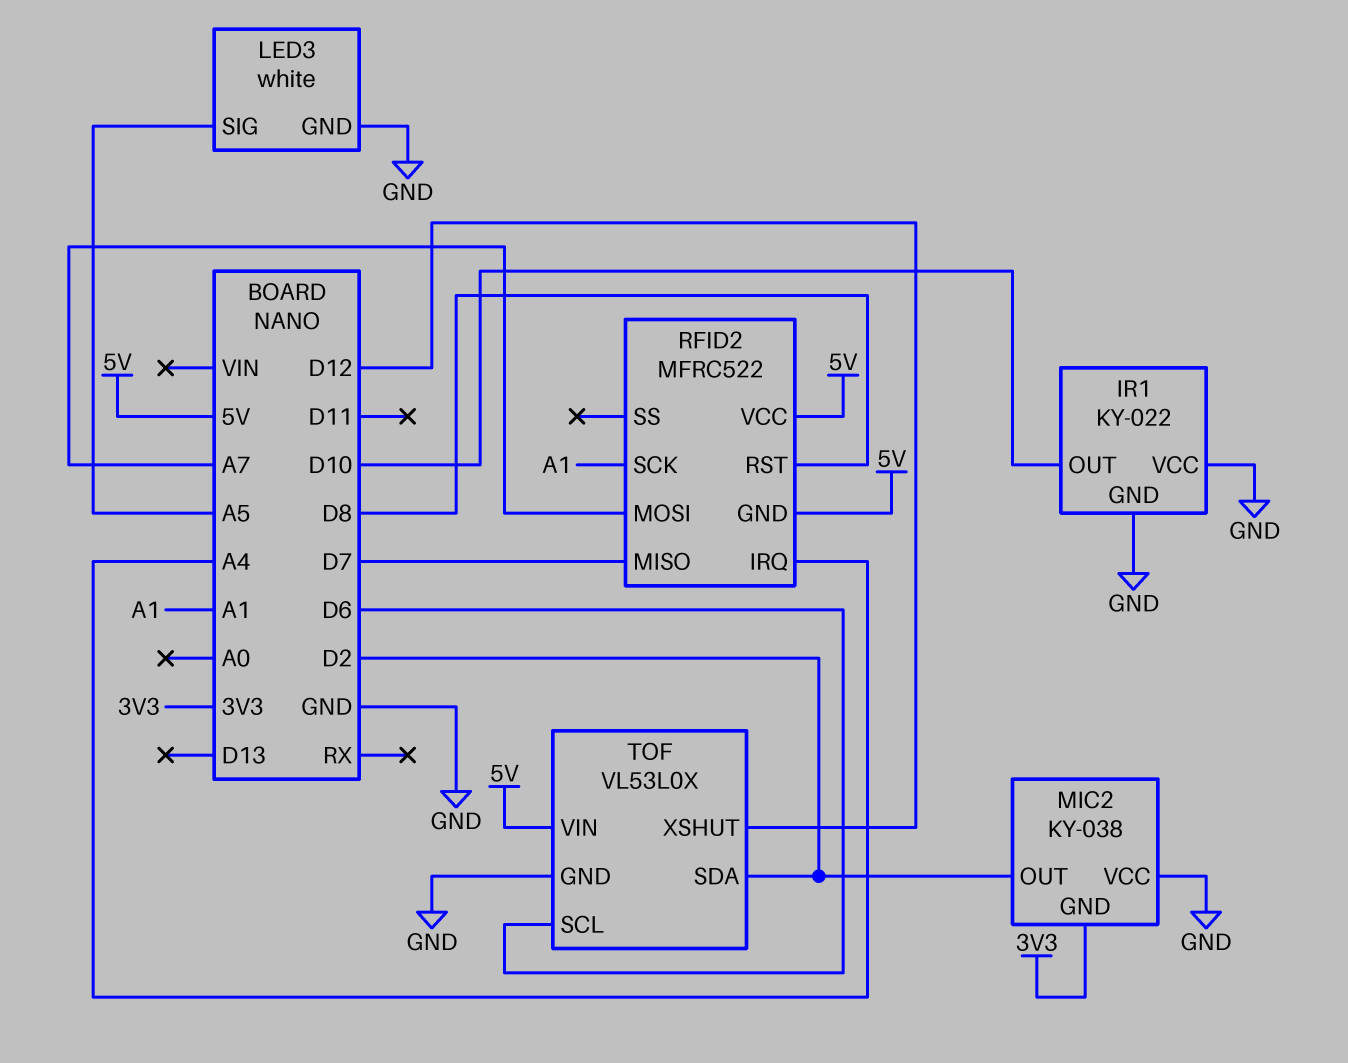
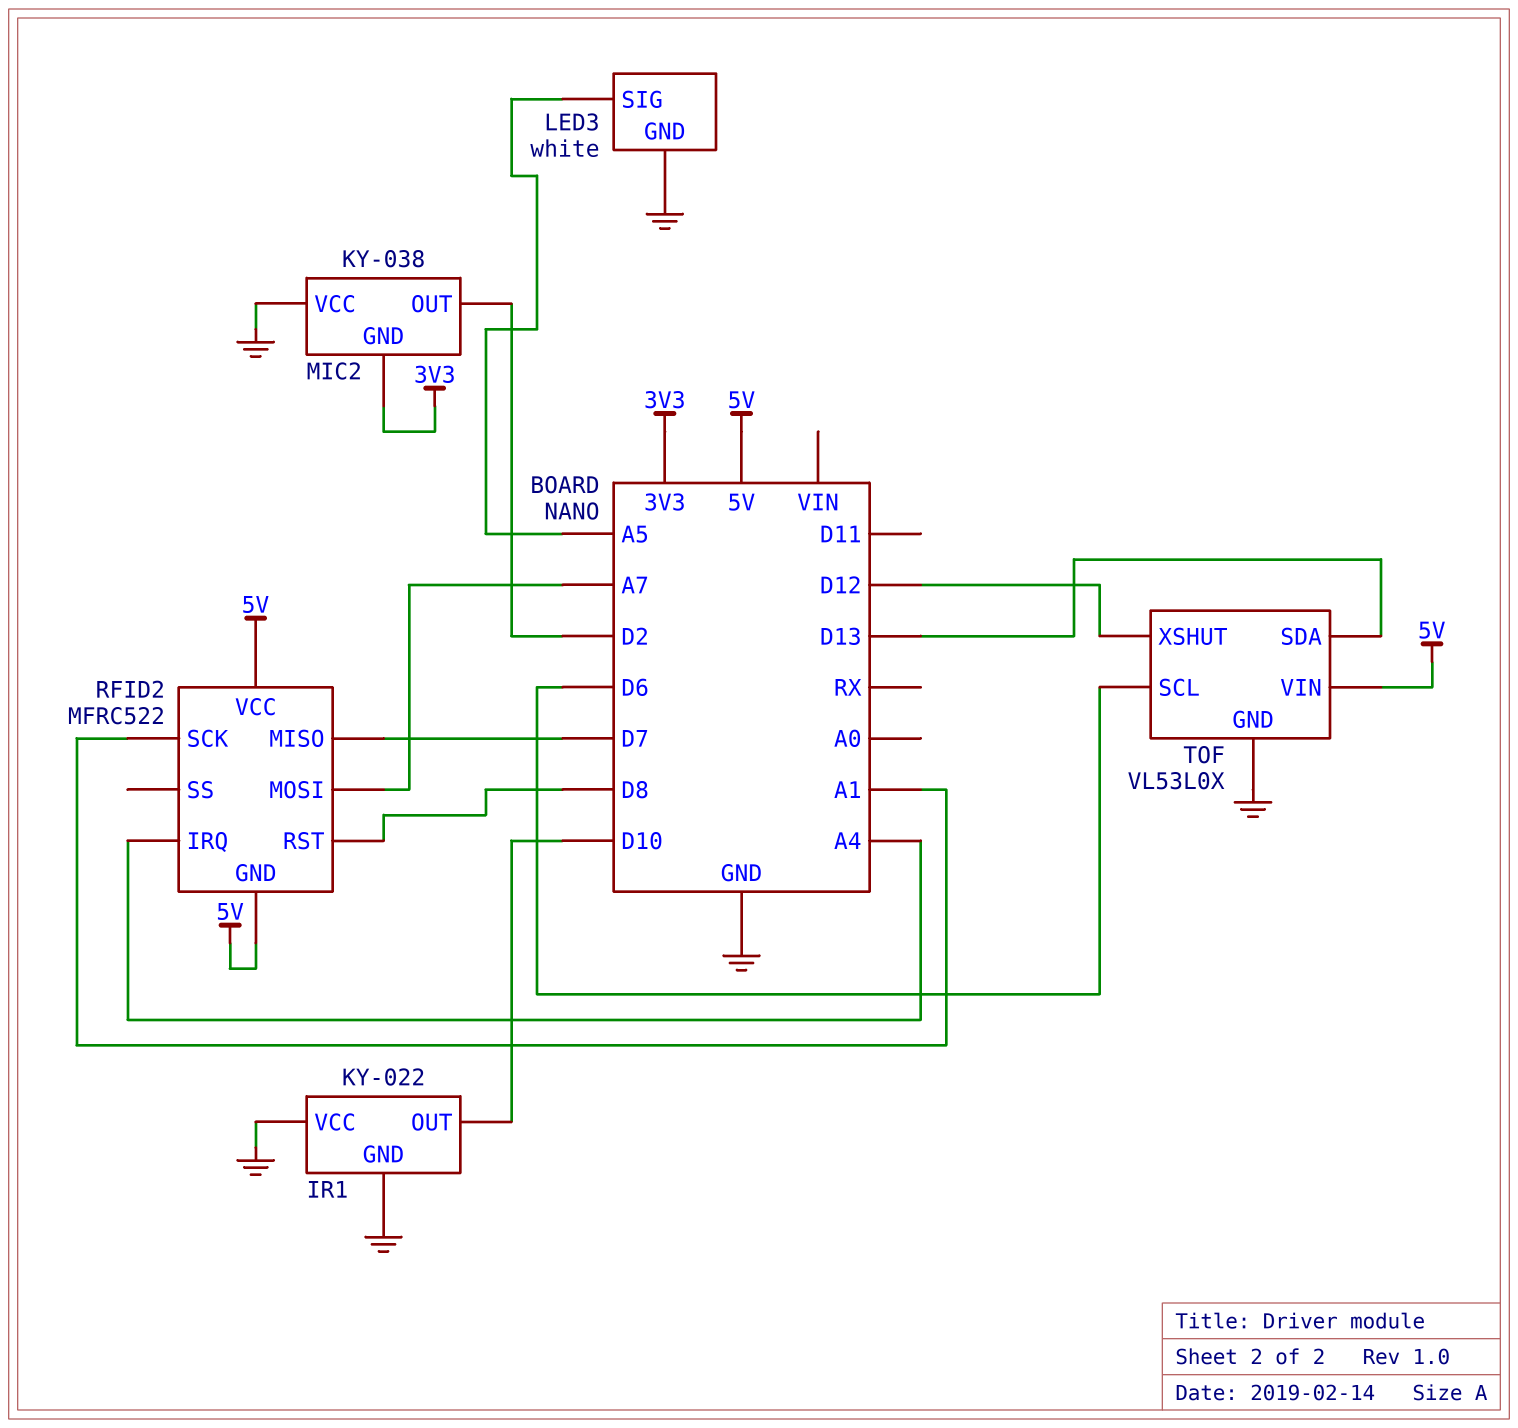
TOF pin SDA: D2 -> D13

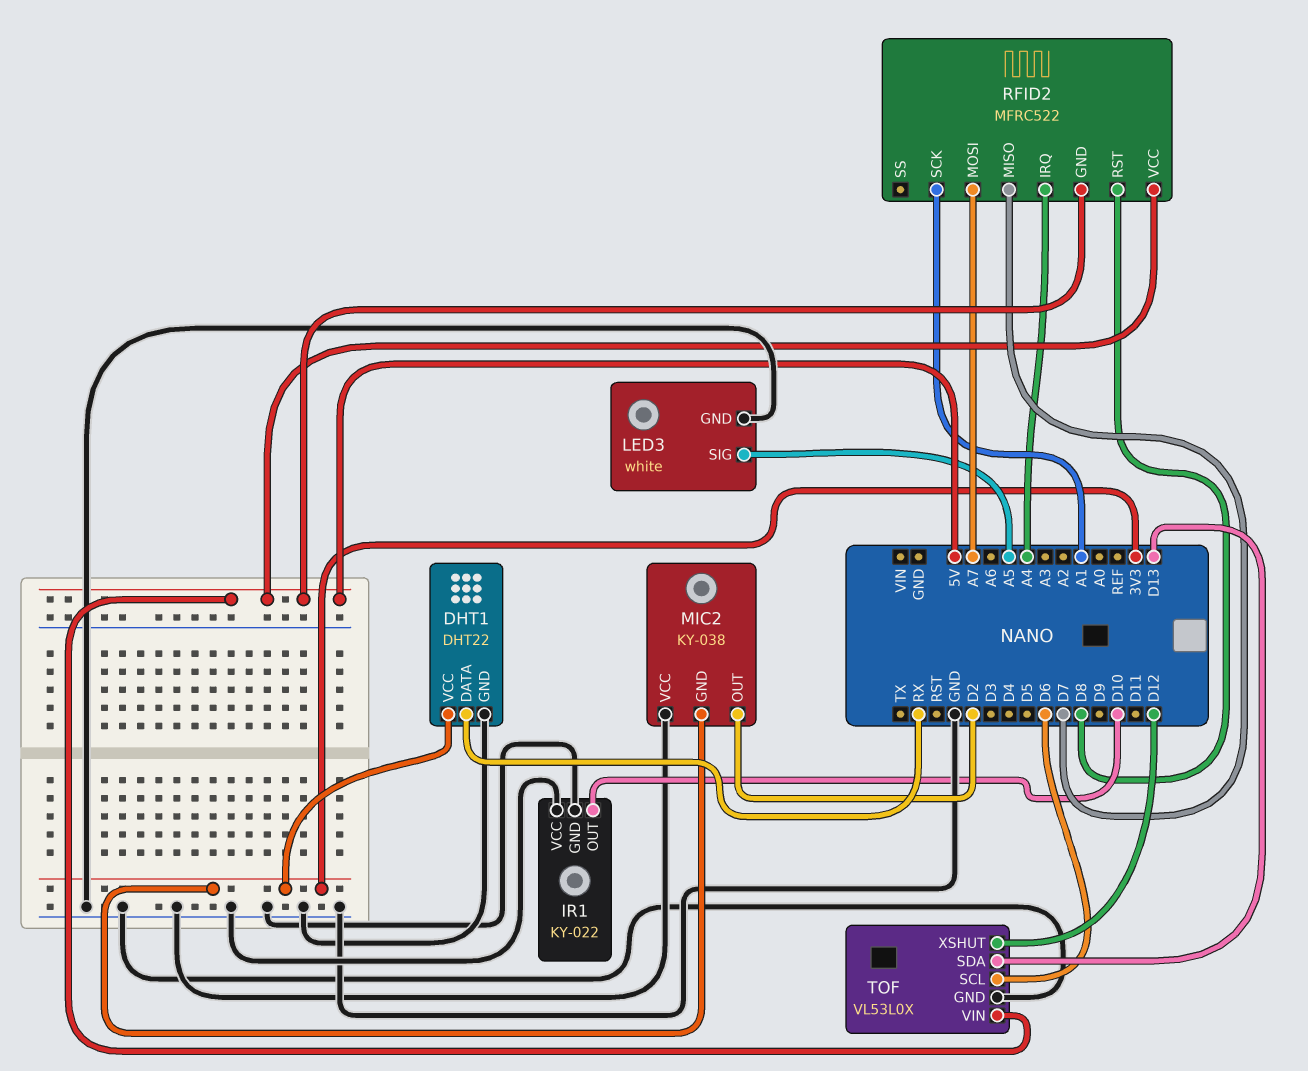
DHT1: none -> DHT22
DHT1 pin DATA: none -> RX
DHT1 pin GND: none -> GND
DHT1 pin VCC: none -> 3V3

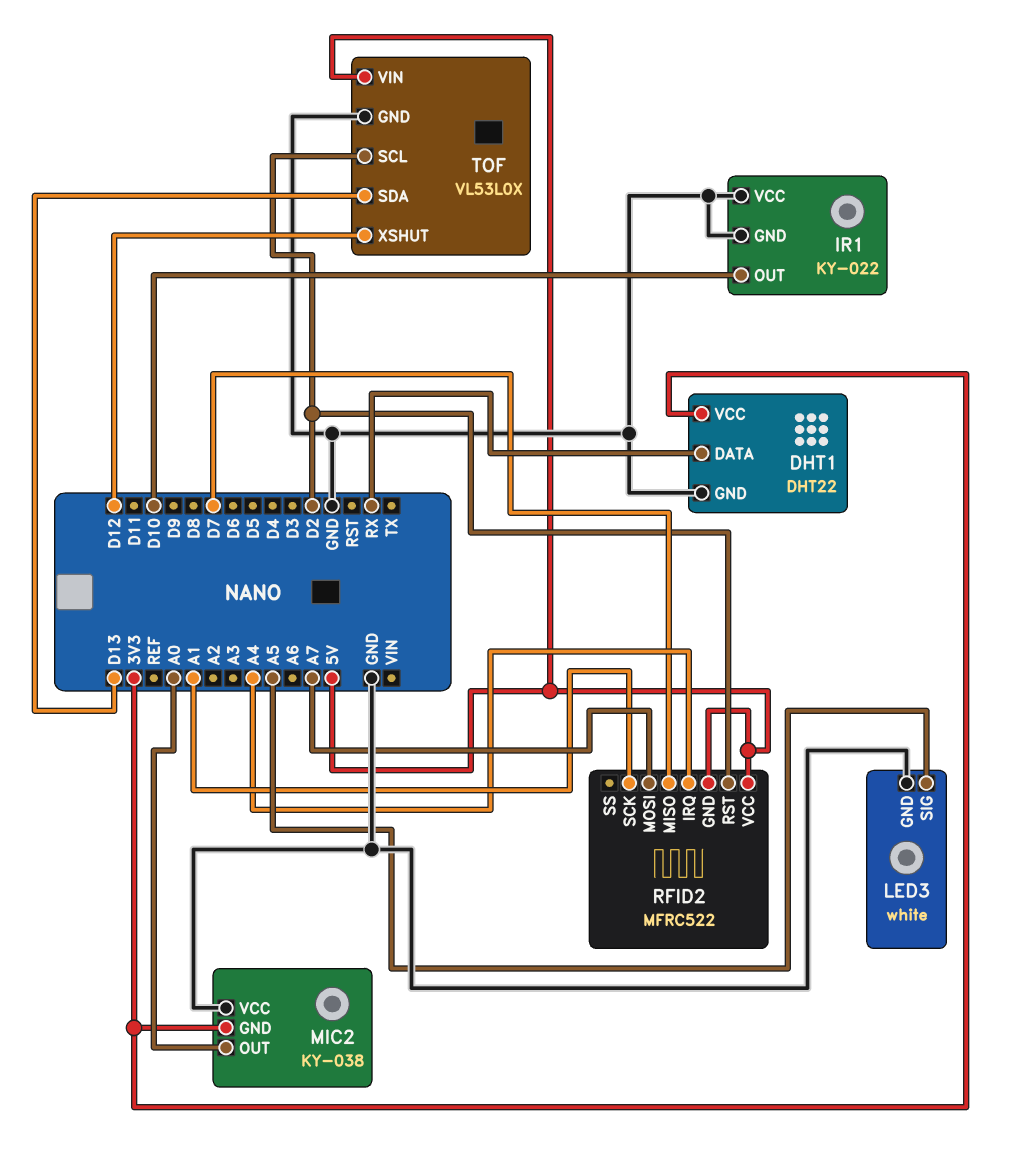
MIC2 pin OUT: D2 -> A0
RFID2 pin RST: D8 -> D2
TOF pin SCL: D6 -> D2

